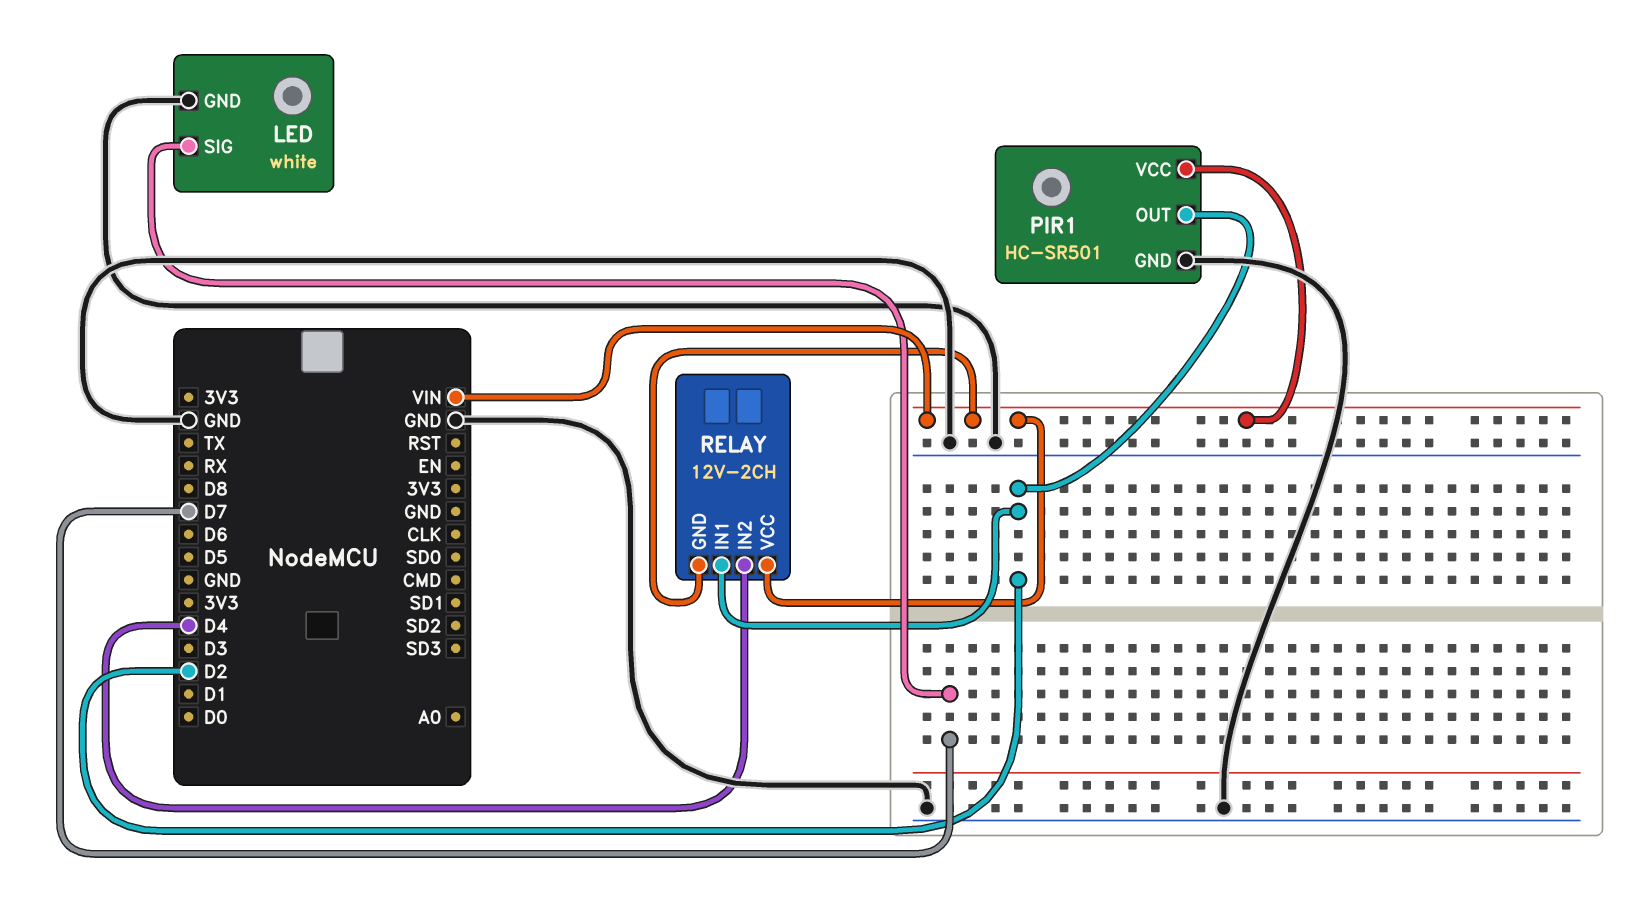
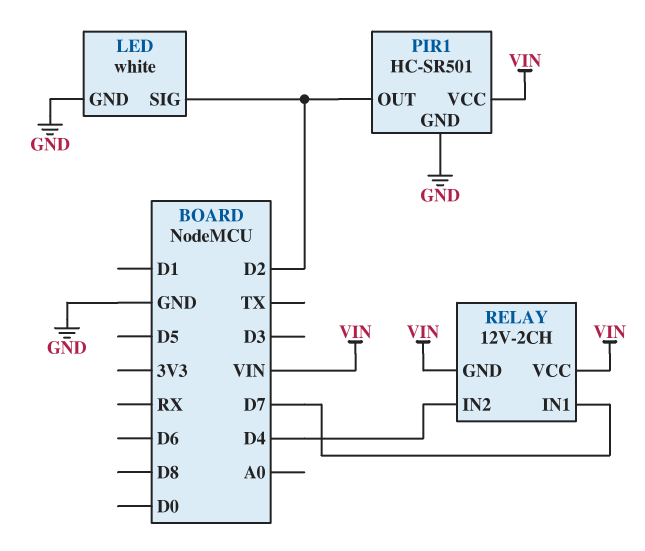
LED pin SIG: D7 -> D2
RELAY pin IN1: D2 -> D7

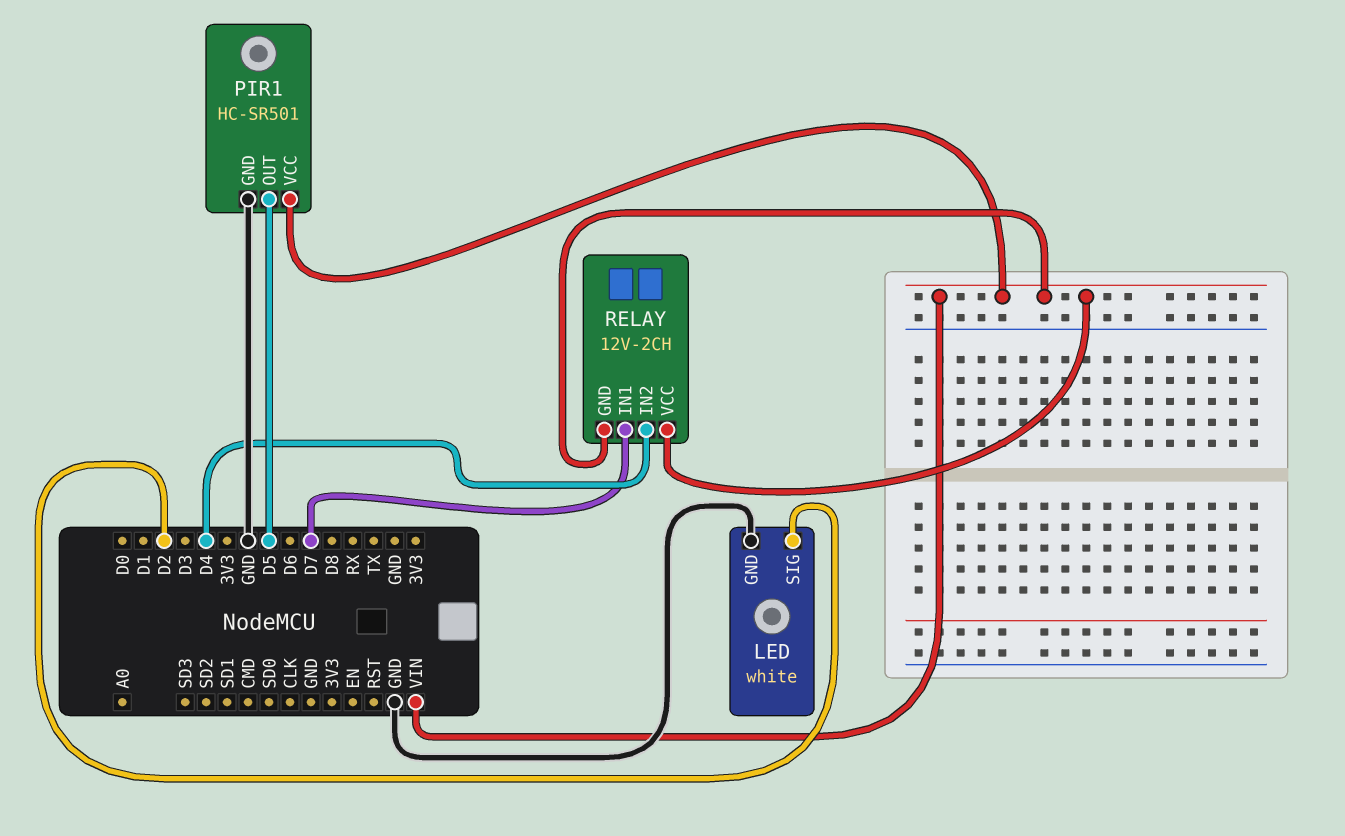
PIR1 pin OUT: D2 -> D5

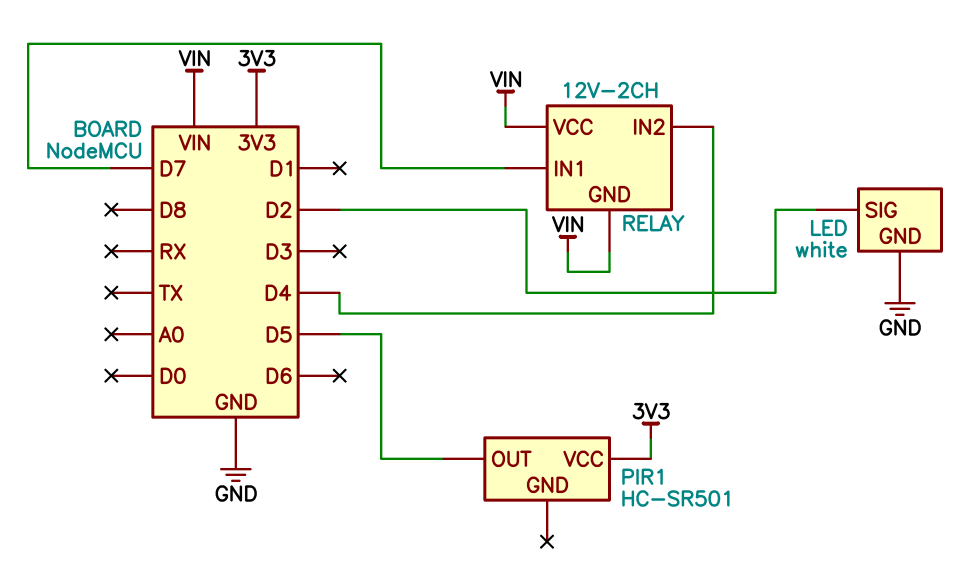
PIR1 pin GND: GND -> none
PIR1 pin VCC: VIN -> 3V3

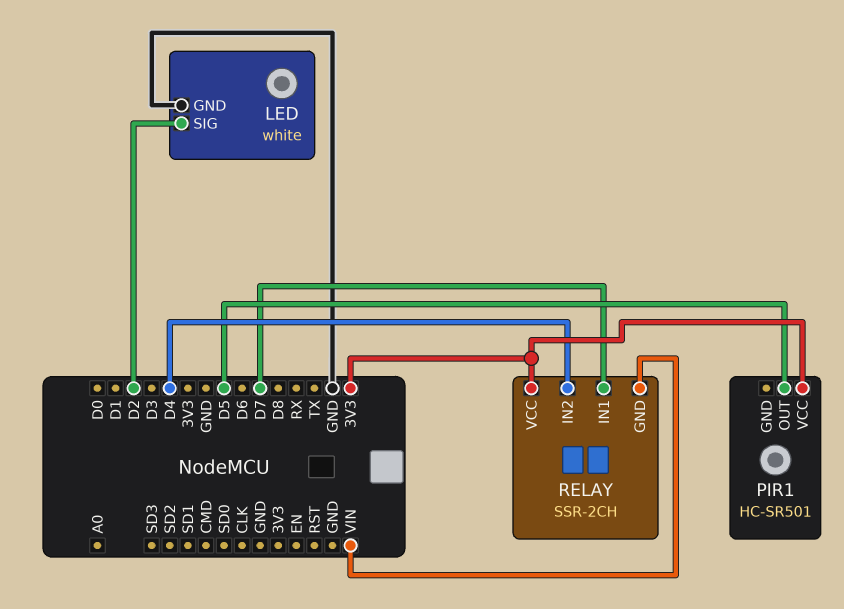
RELAY: 12V-2CH -> SSR-2CH
RELAY pin VCC: VIN -> 3V3

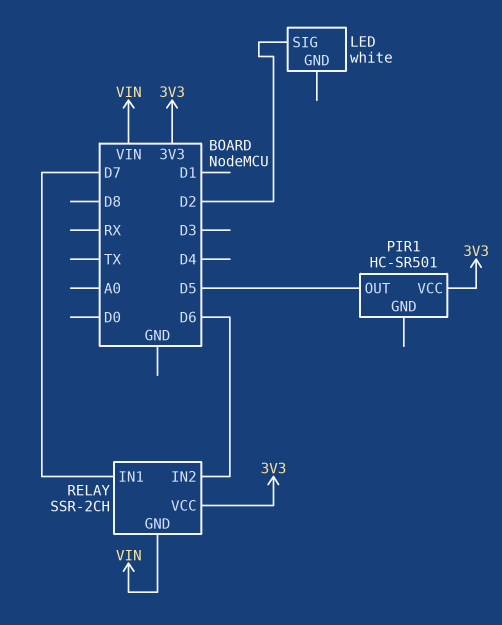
LED pin GND: GND -> none
RELAY pin IN2: D4 -> D6

